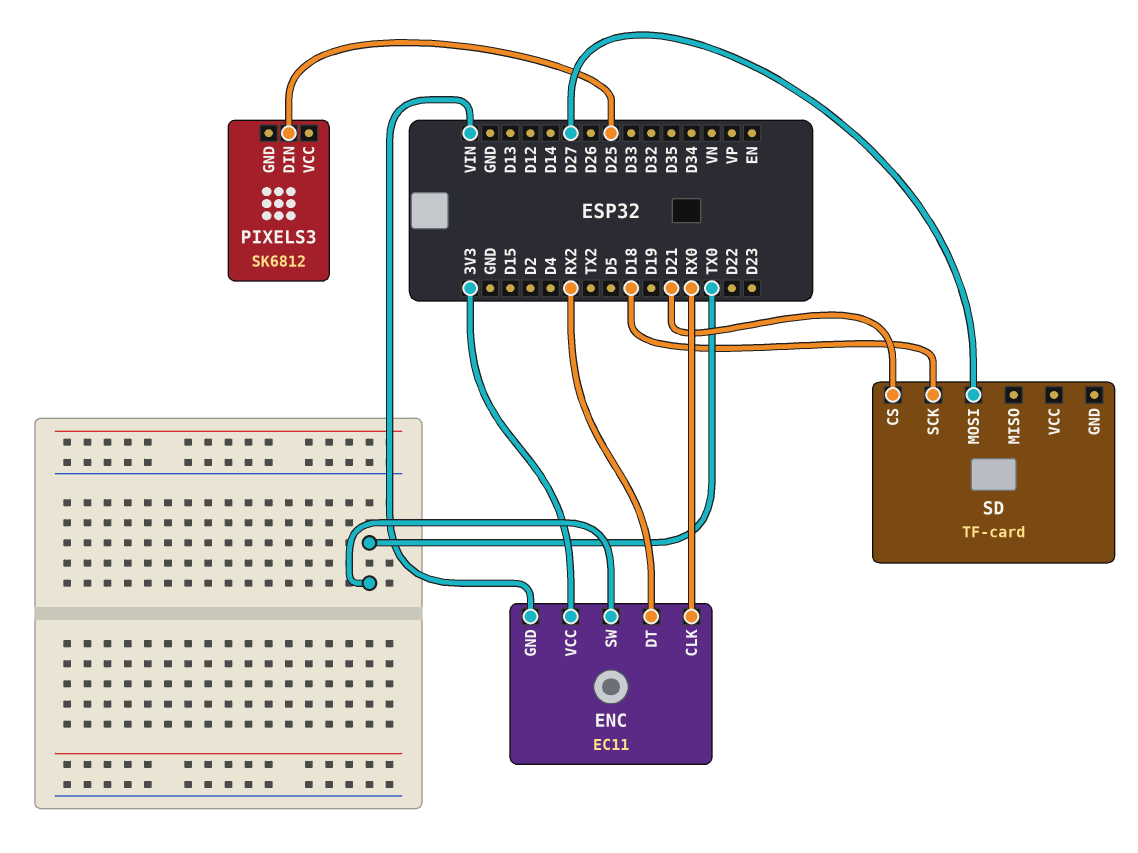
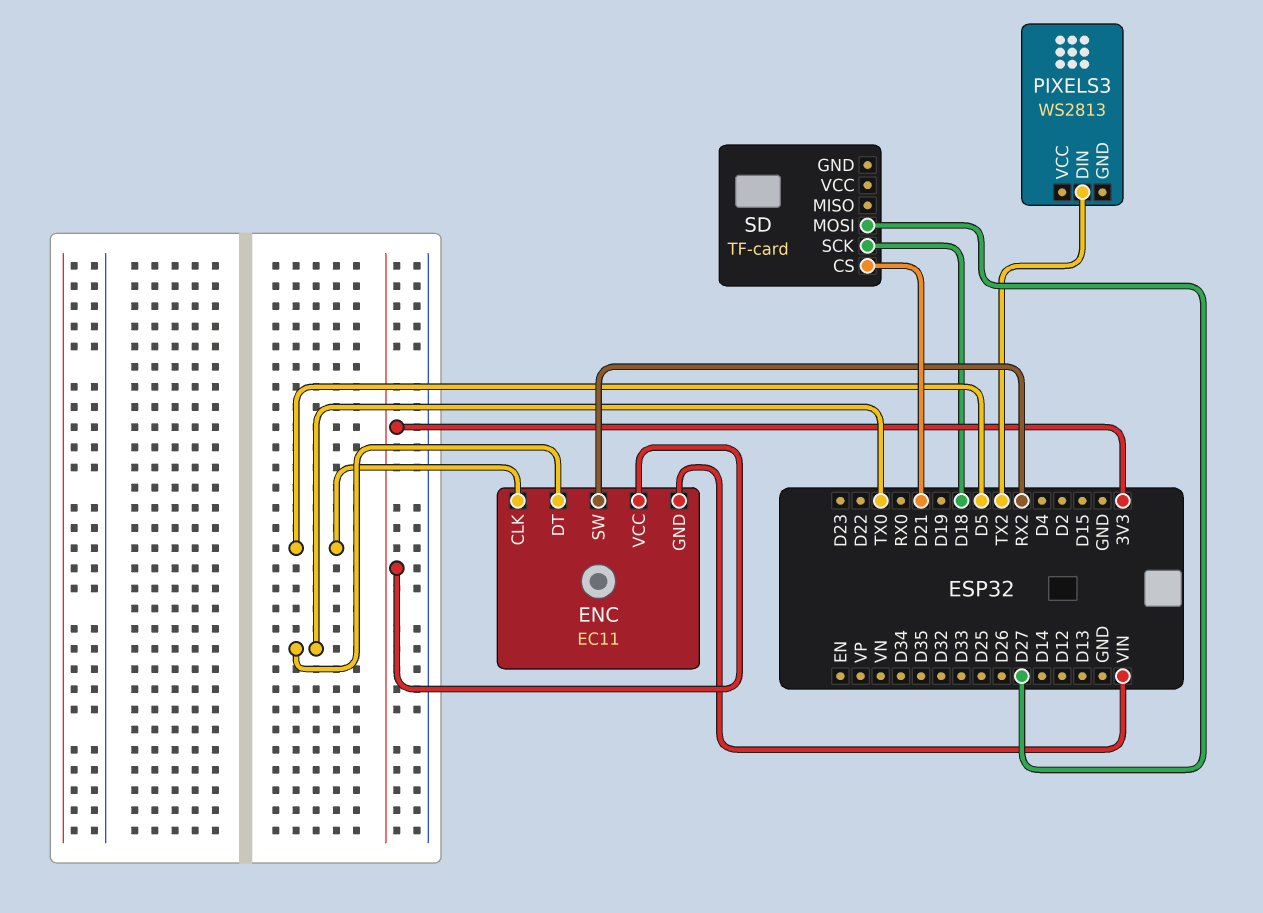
ENC pin CLK: RX0 -> D5
ENC pin DT: RX2 -> TX0
ENC pin SW: TX0 -> RX2
PIXELS3: SK6812 -> WS2813
PIXELS3 pin DIN: D25 -> TX2

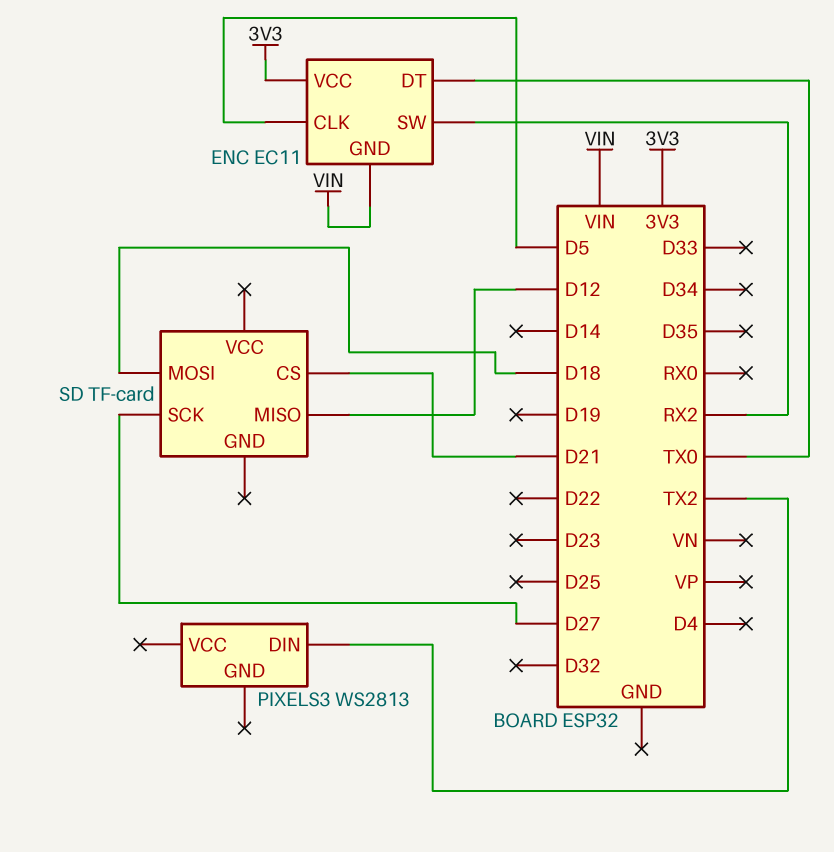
SD pin MISO: none -> D12
SD pin MOSI: D27 -> D18
SD pin SCK: D18 -> D27

